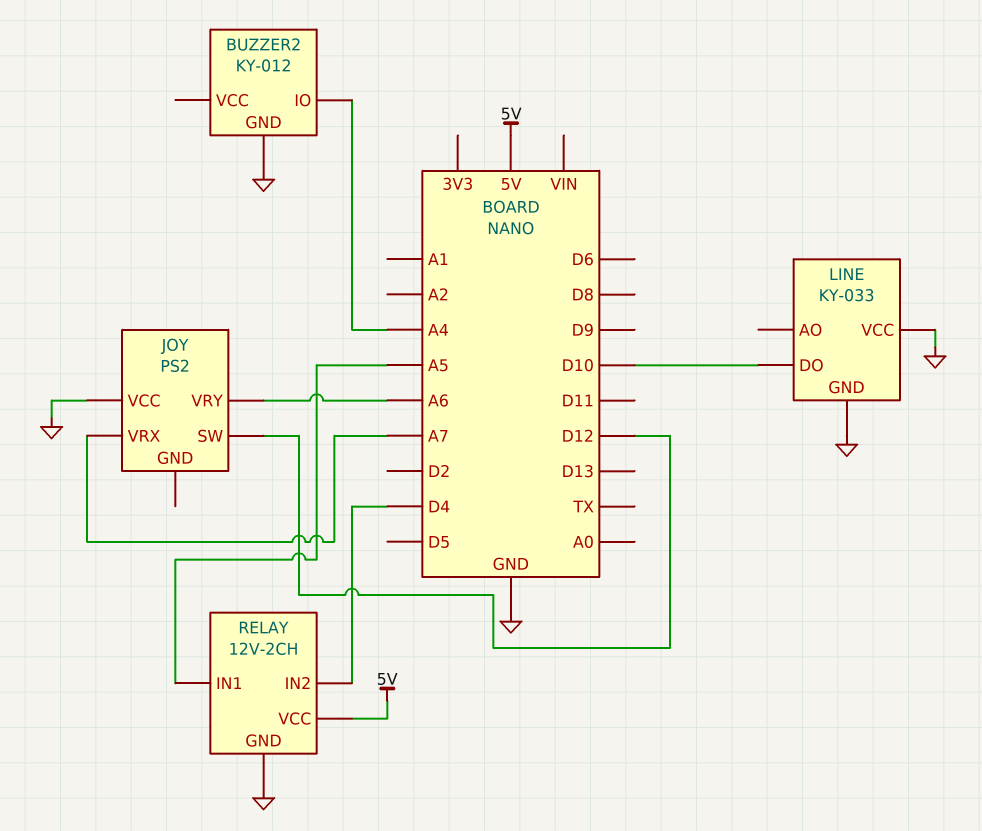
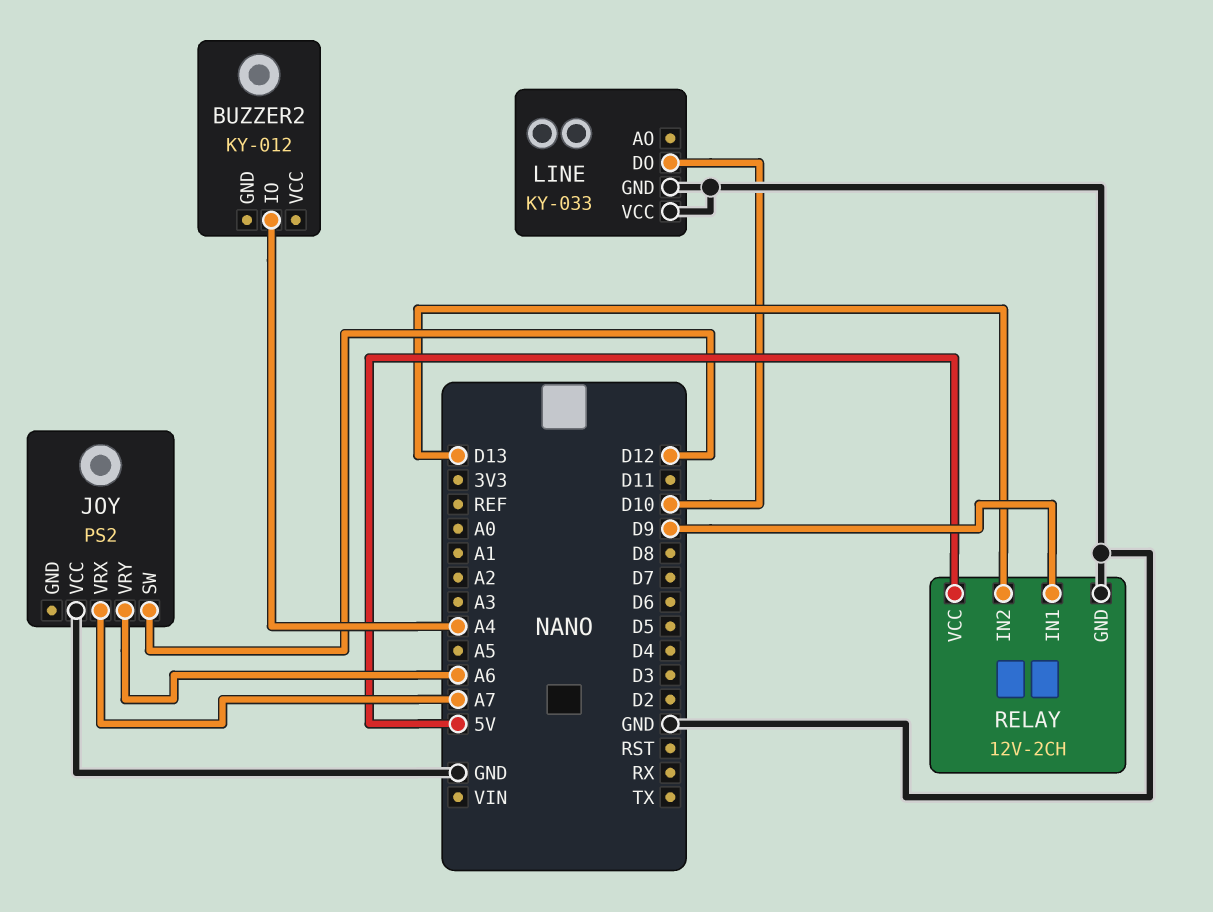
BUZZER2 pin GND: GND -> none
RELAY pin IN1: A5 -> D9
RELAY pin IN2: D4 -> D13

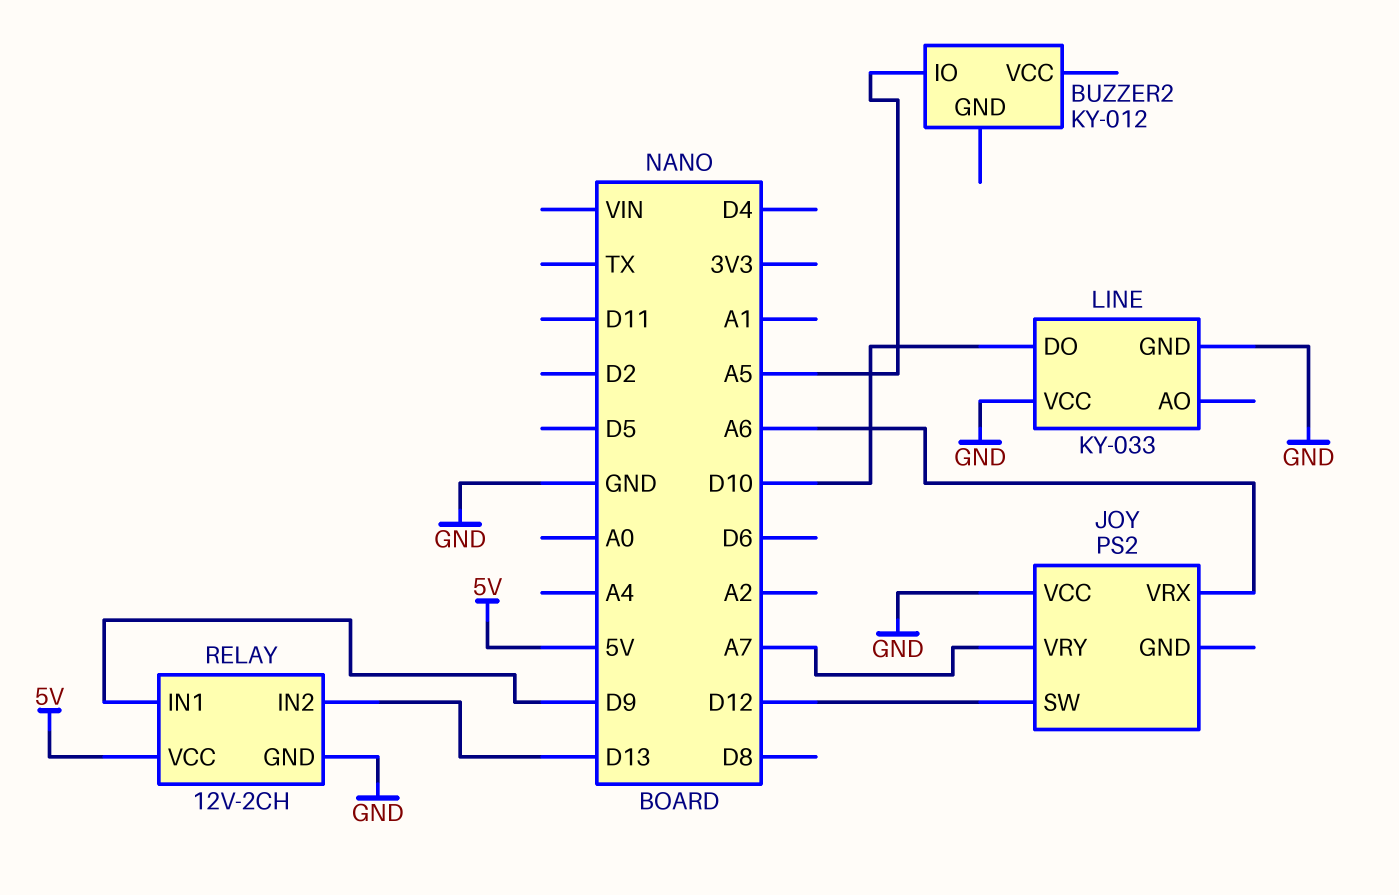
BUZZER2 pin IO: A4 -> A5
JOY pin VRX: A7 -> A6
JOY pin VRY: A6 -> A7

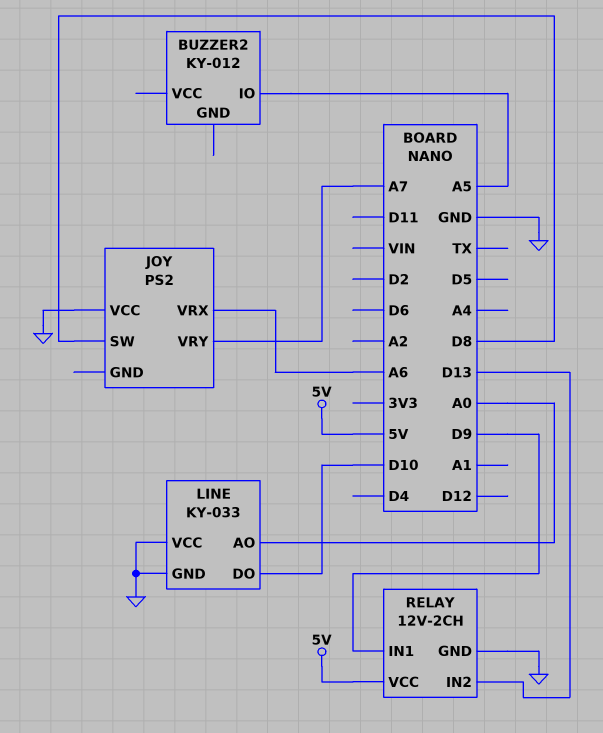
JOY pin SW: D12 -> D8
LINE pin AO: none -> A0

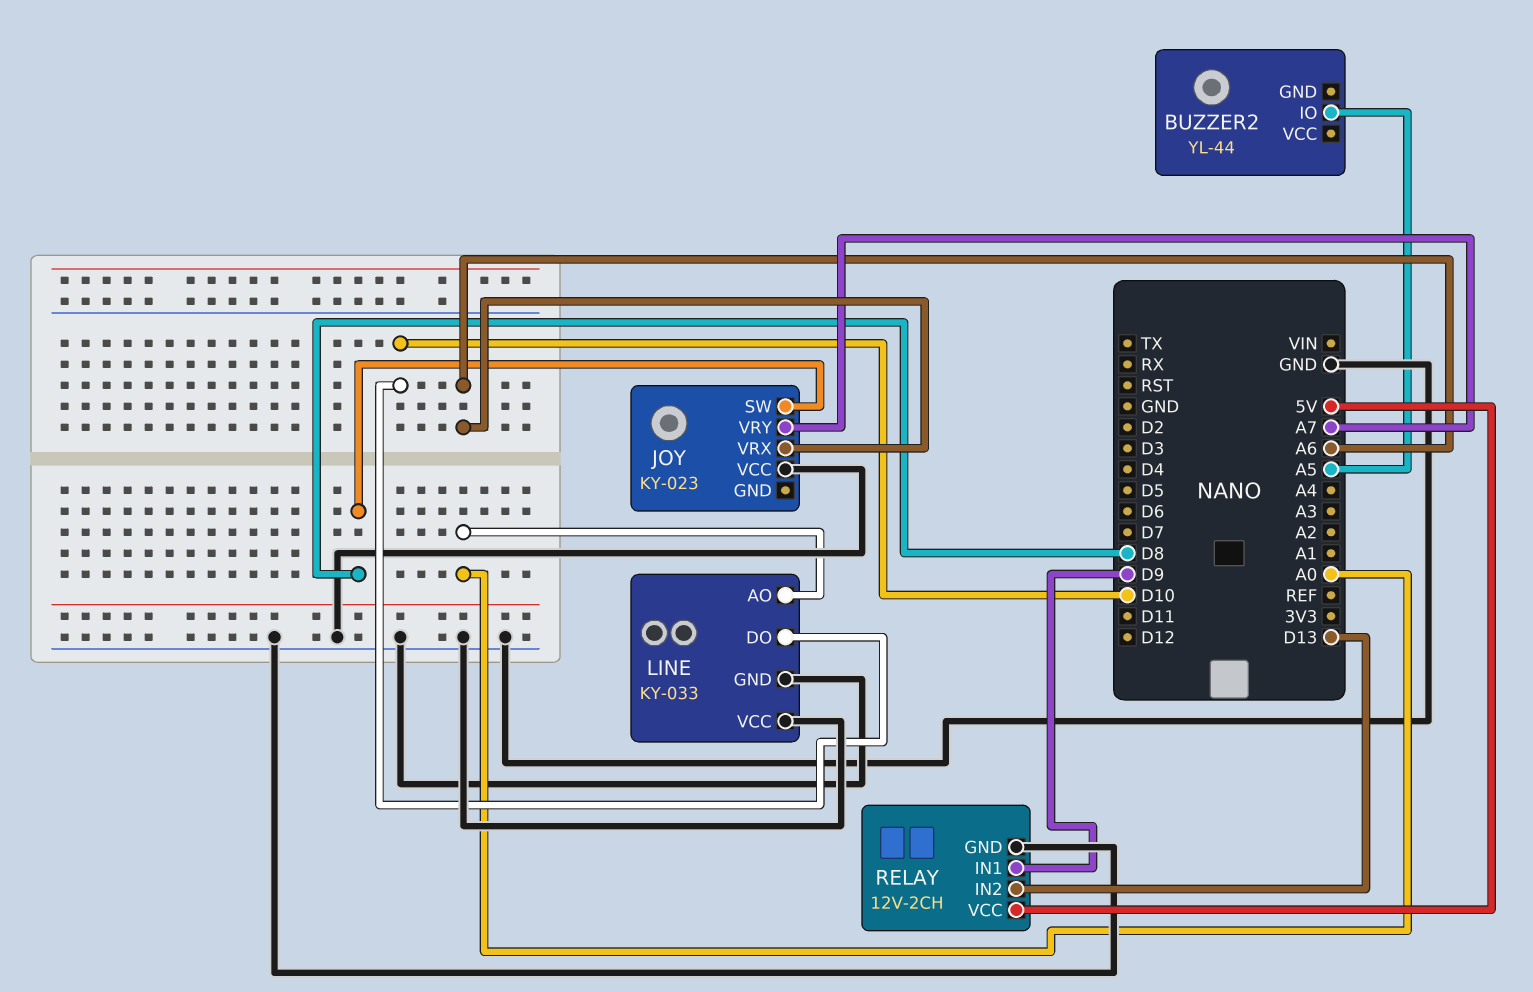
BUZZER2: KY-012 -> YL-44
JOY: PS2 -> KY-023

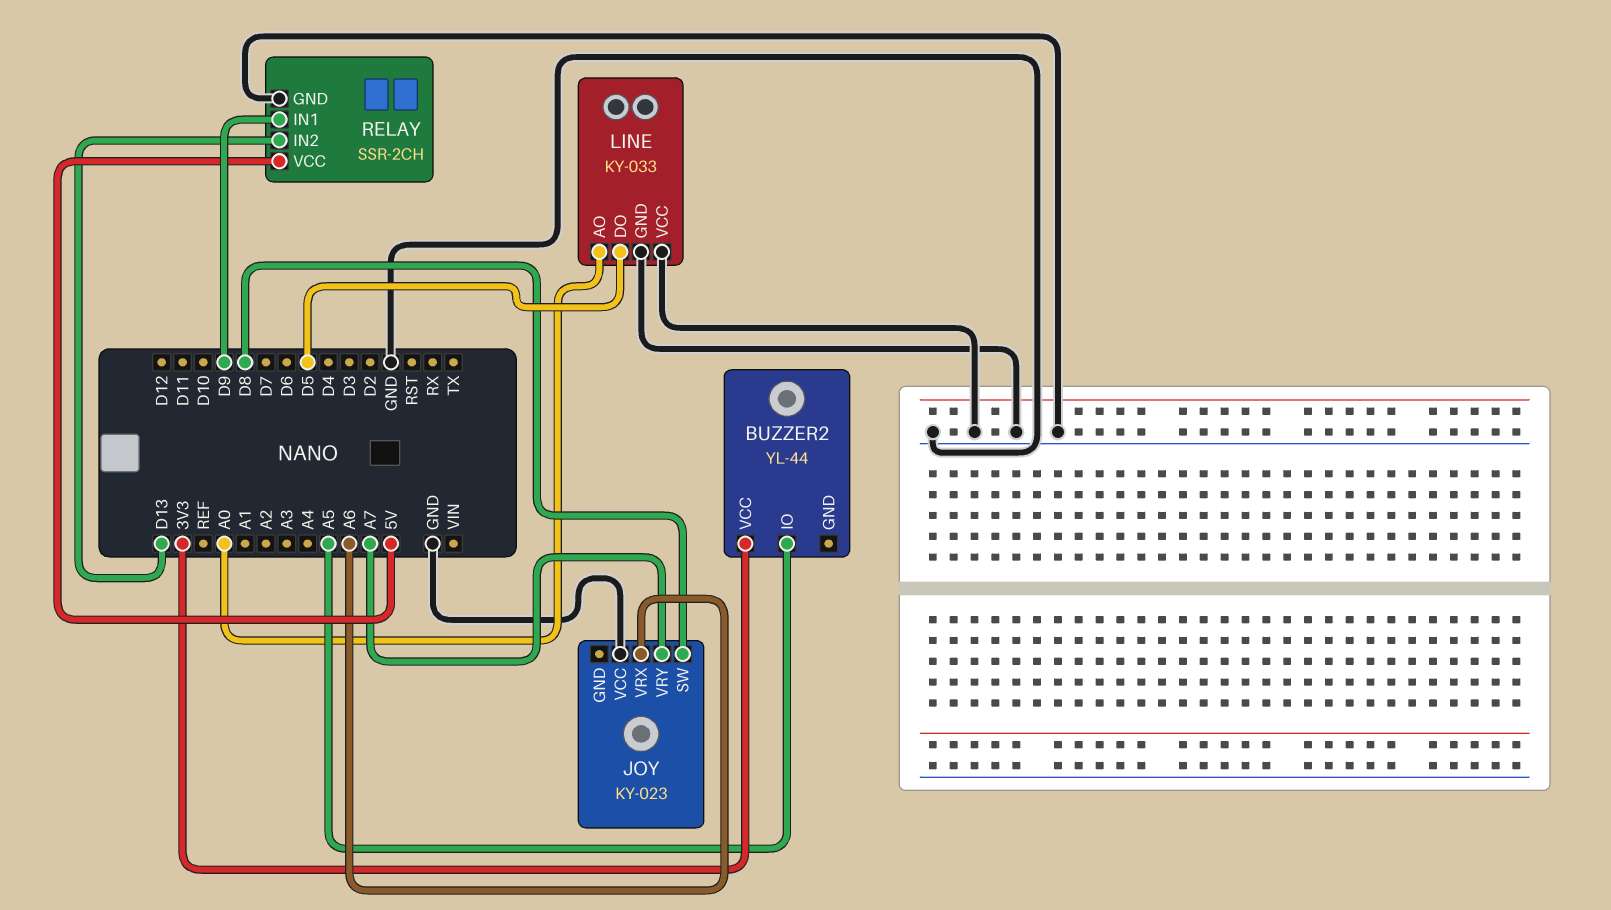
BUZZER2 pin VCC: none -> 3V3
LINE pin DO: D10 -> D5
RELAY: 12V-2CH -> SSR-2CH

